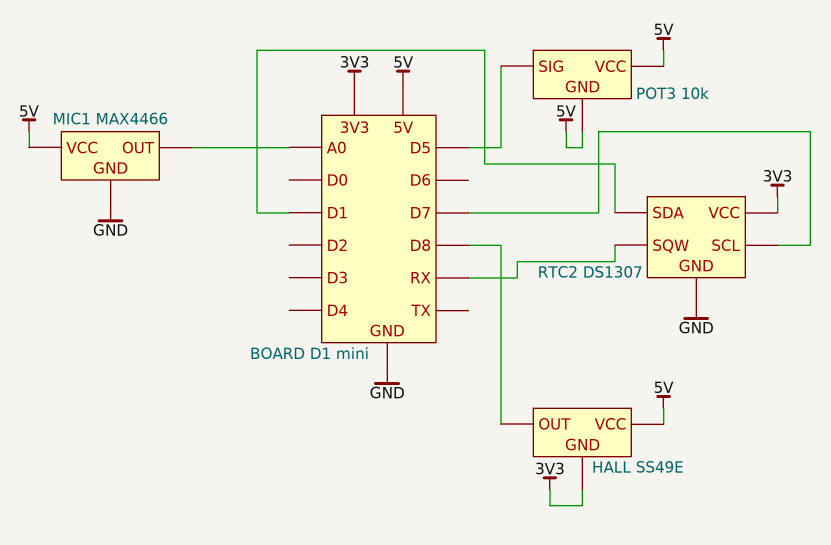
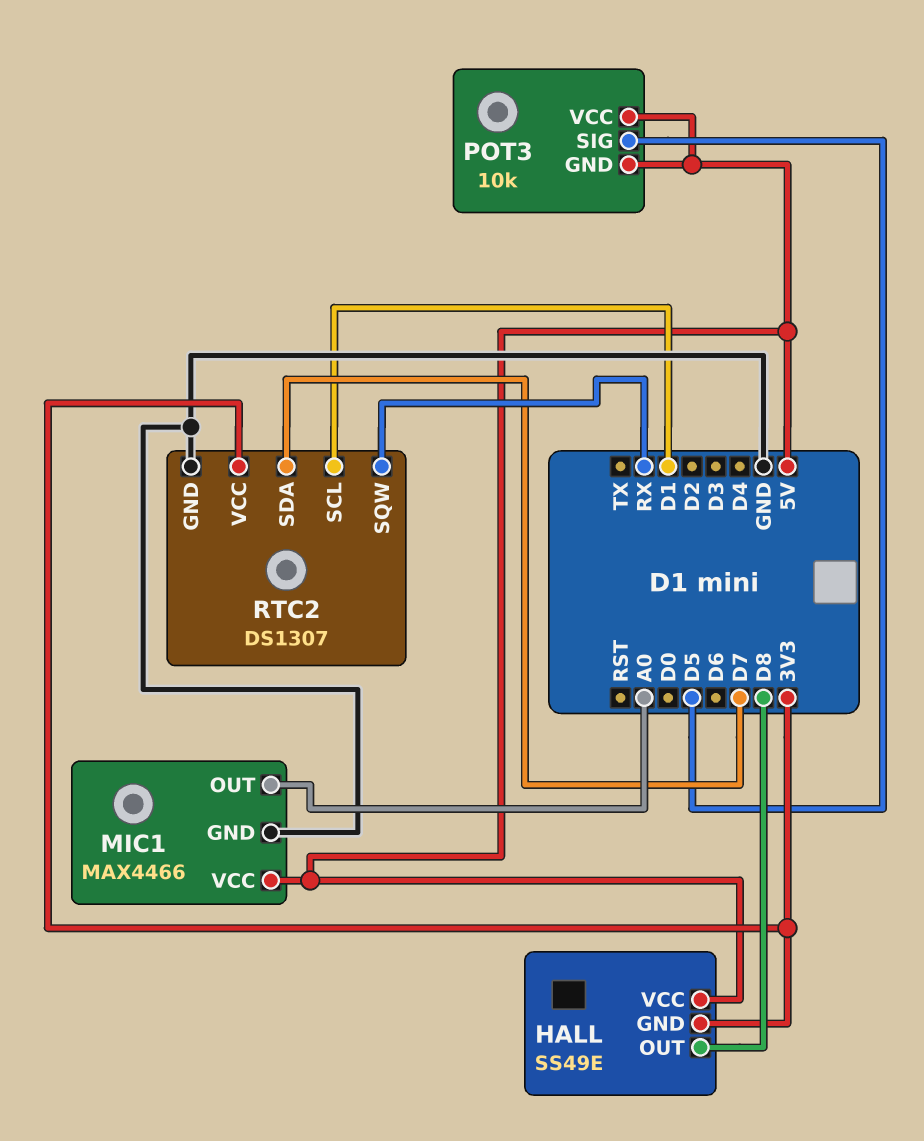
RTC2 pin SCL: D7 -> D1
RTC2 pin SDA: D1 -> D7

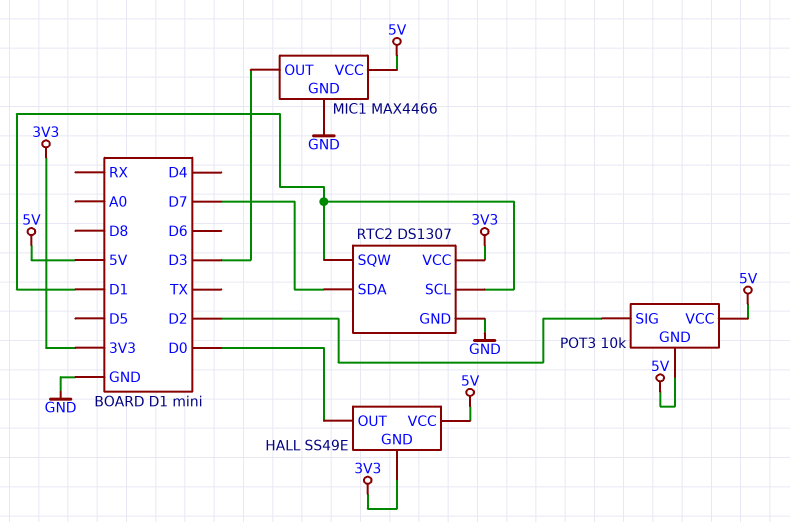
HALL pin OUT: D8 -> D0
MIC1 pin OUT: A0 -> D3
POT3 pin SIG: D5 -> D2
RTC2 pin SQW: RX -> D1

